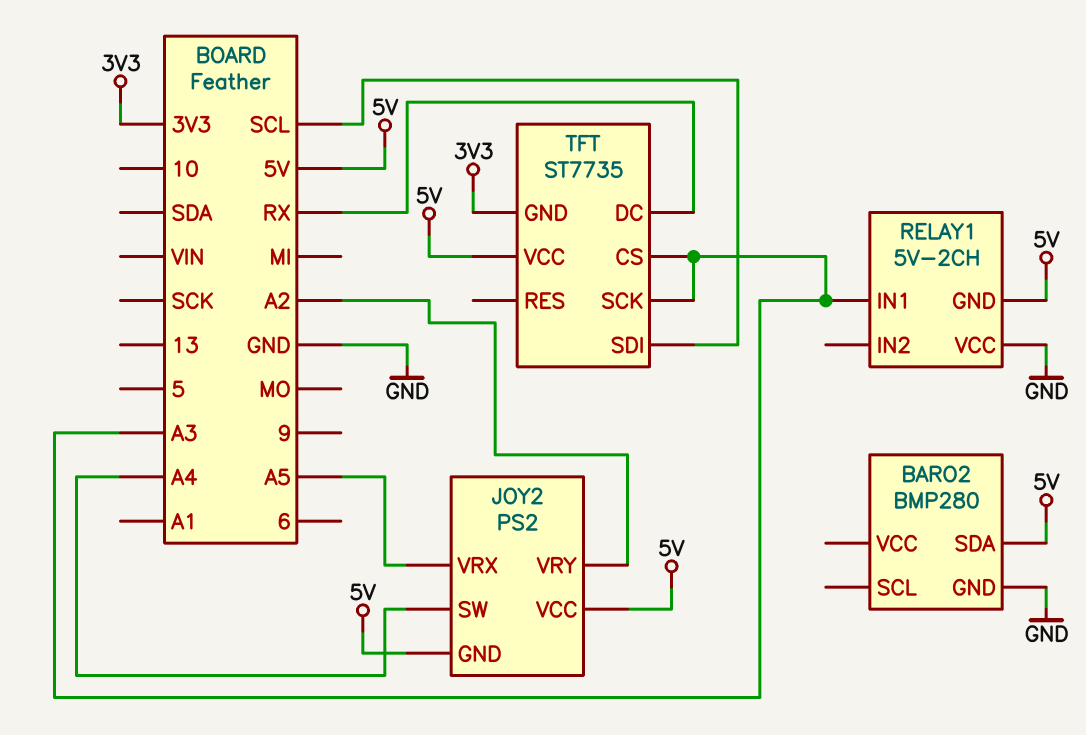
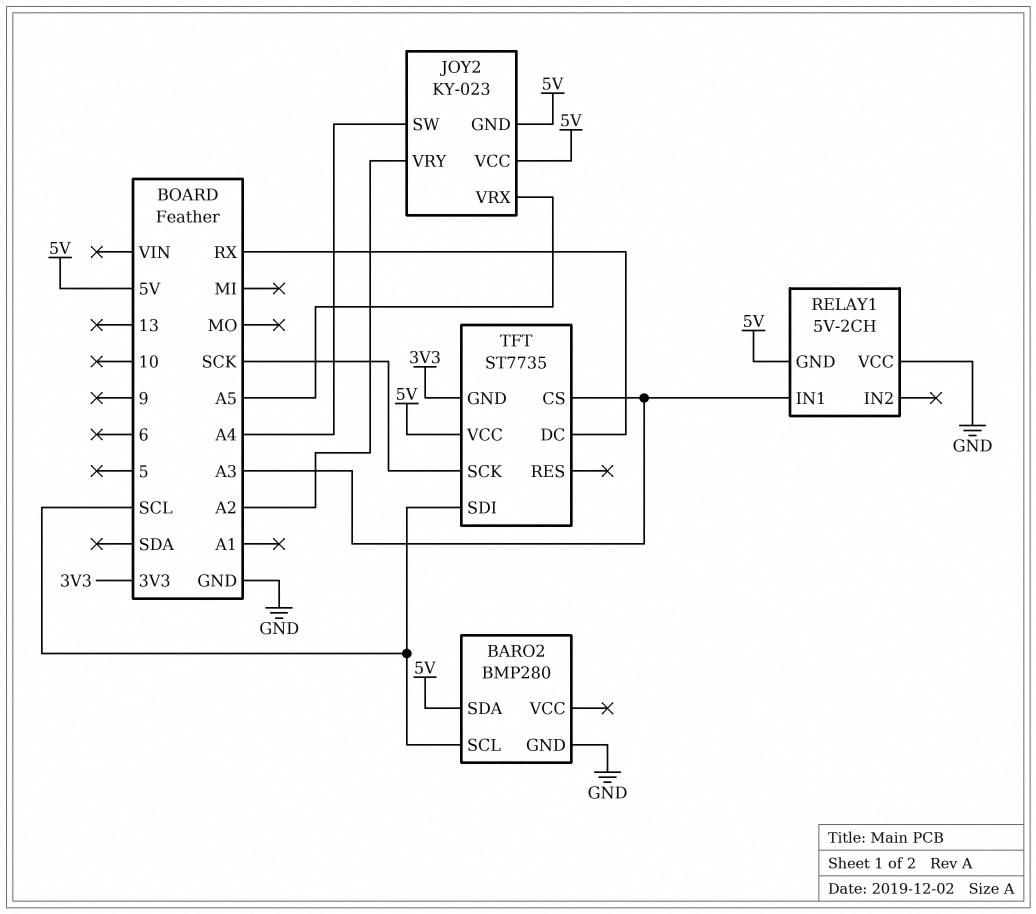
BARO2 pin SCL: none -> SCL
JOY2: PS2 -> KY-023
TFT pin SCK: A3 -> SCK

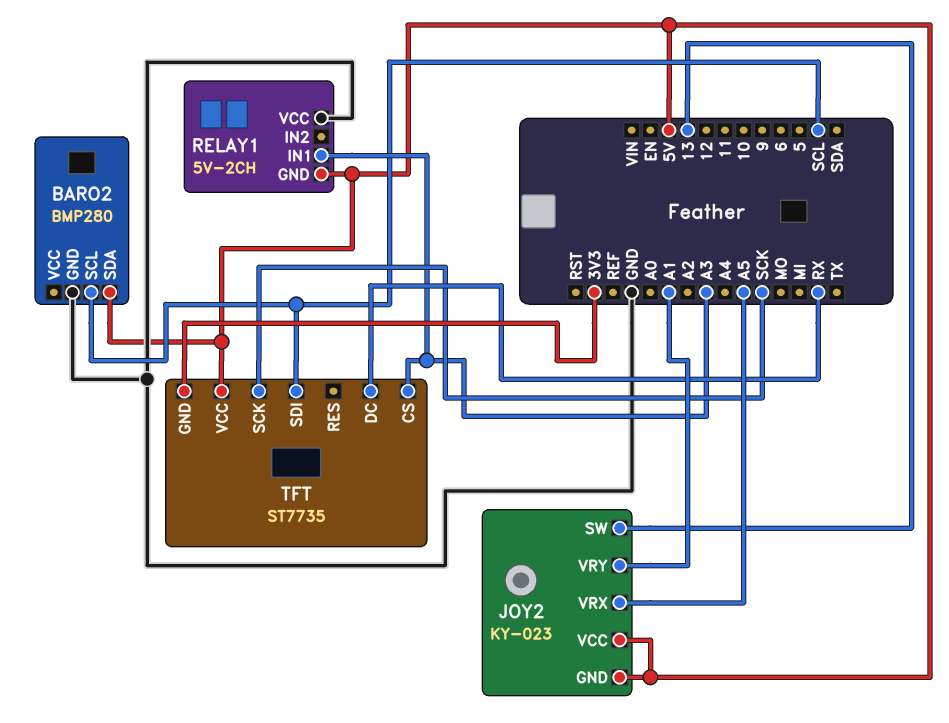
JOY2 pin SW: A4 -> 13
JOY2 pin VRY: A2 -> A1

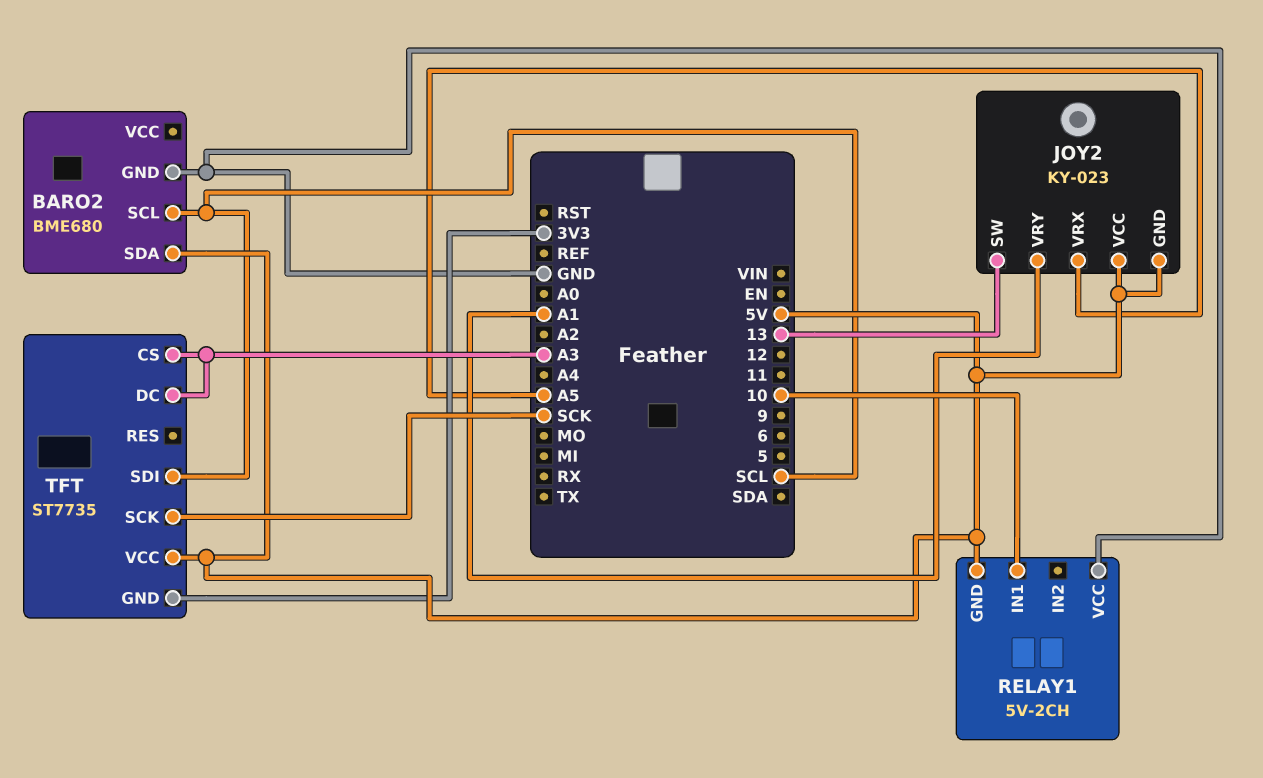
BARO2: BMP280 -> BME680
RELAY1 pin IN1: A3 -> 10
TFT pin DC: RX -> A3

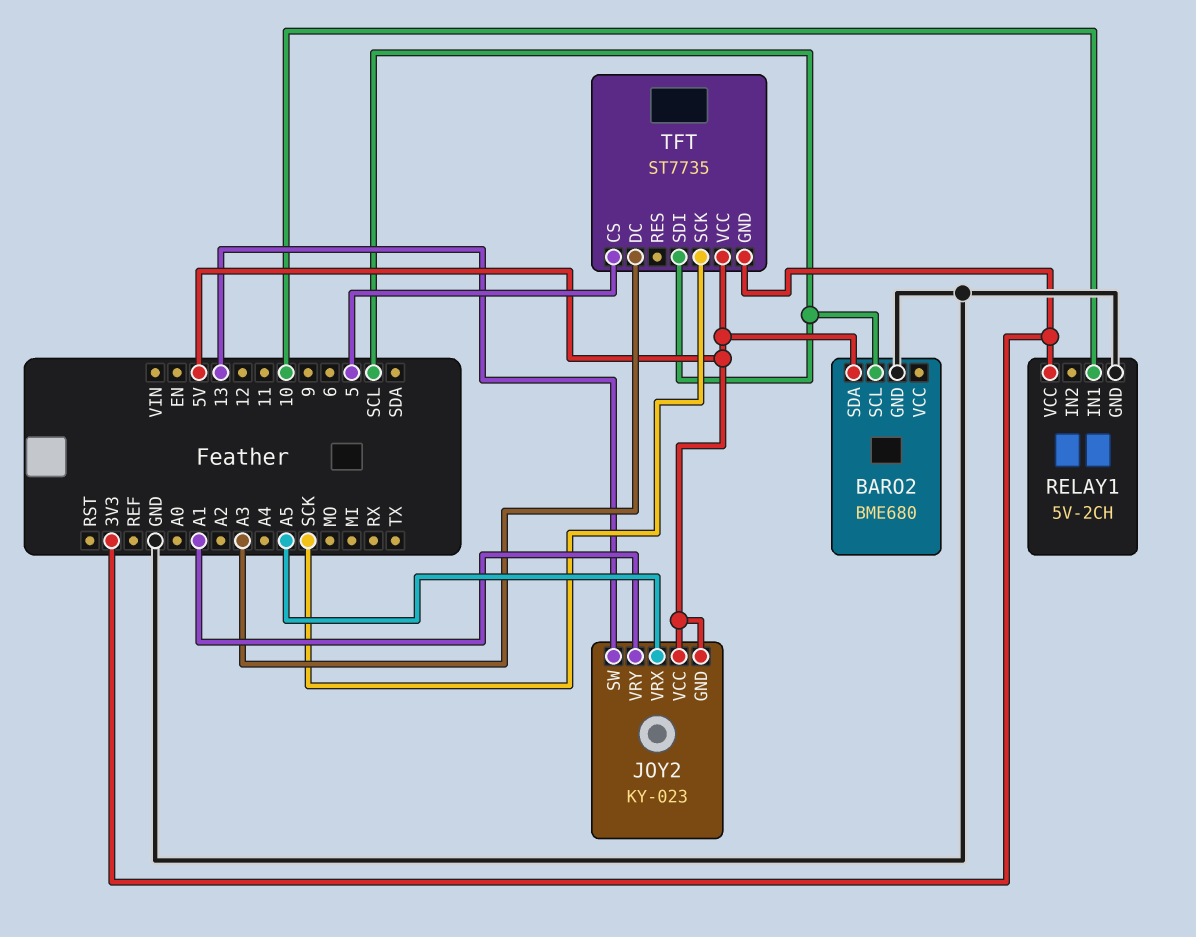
RELAY1 pin GND: 5V -> GND
RELAY1 pin VCC: GND -> 3V3
TFT pin CS: A3 -> 5

